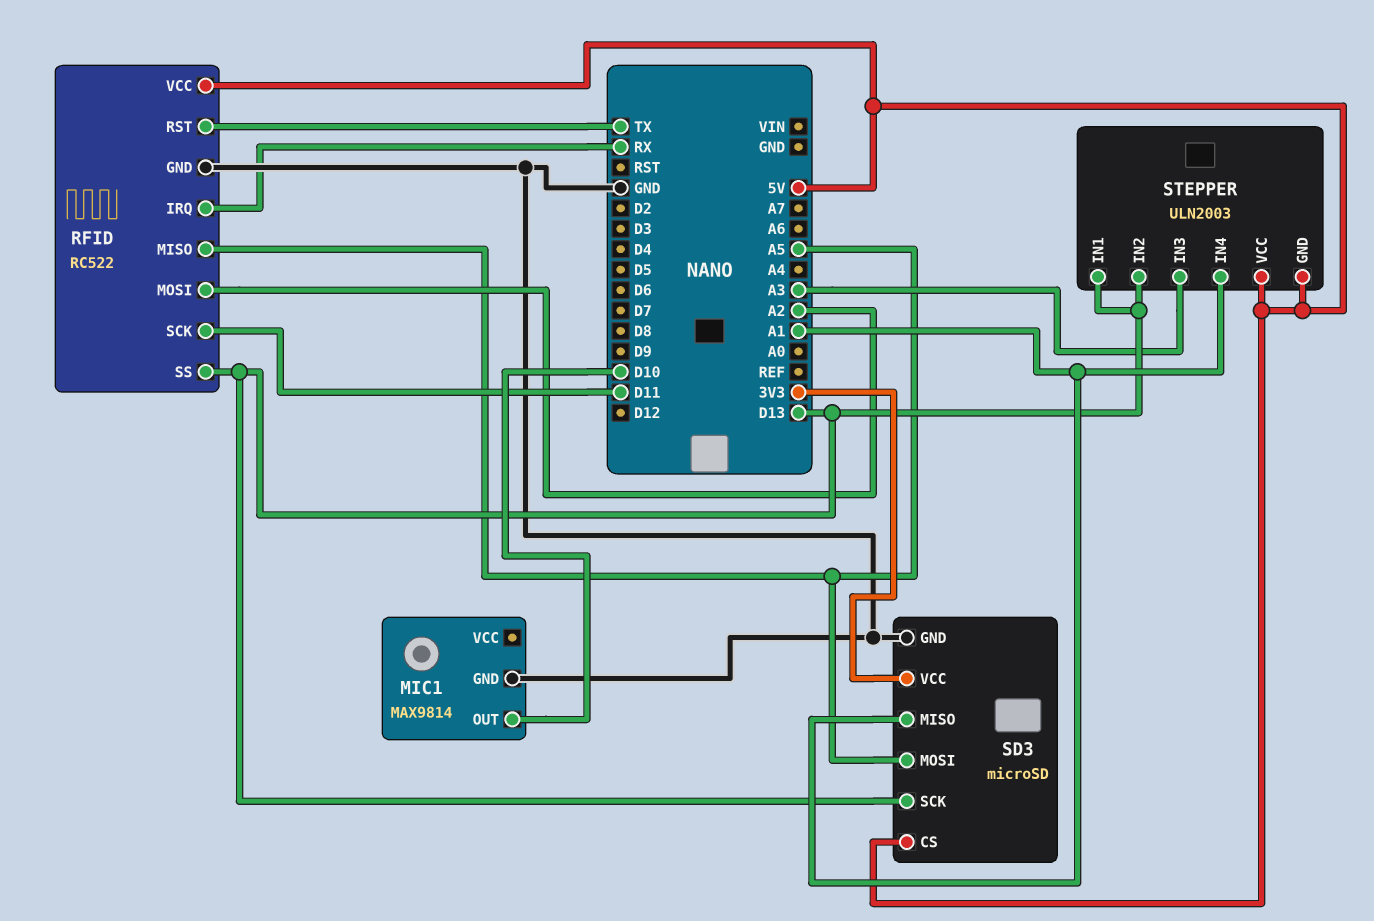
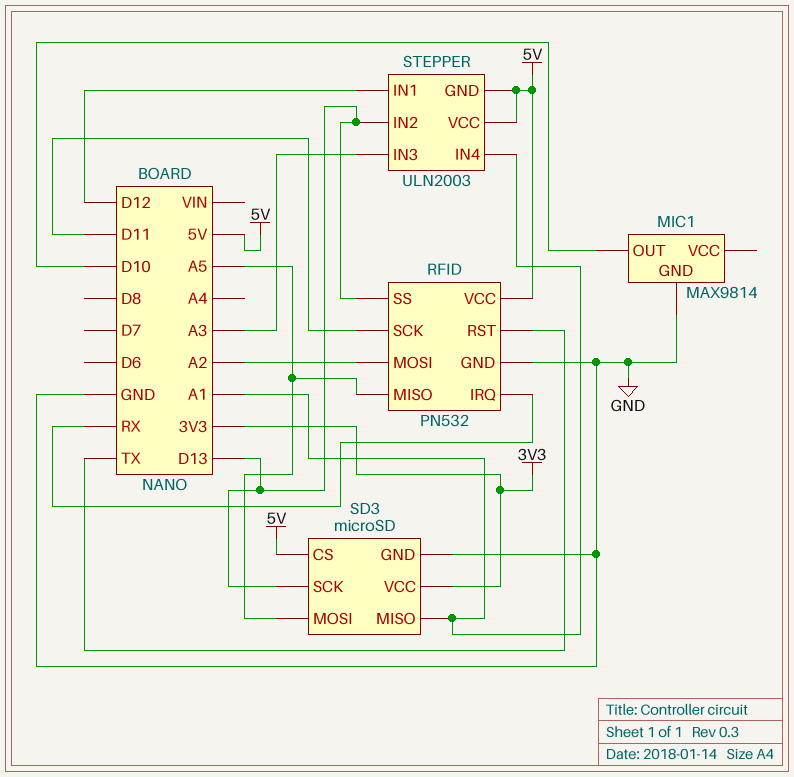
RFID: RC522 -> PN532
STEPPER pin IN1: D13 -> D12

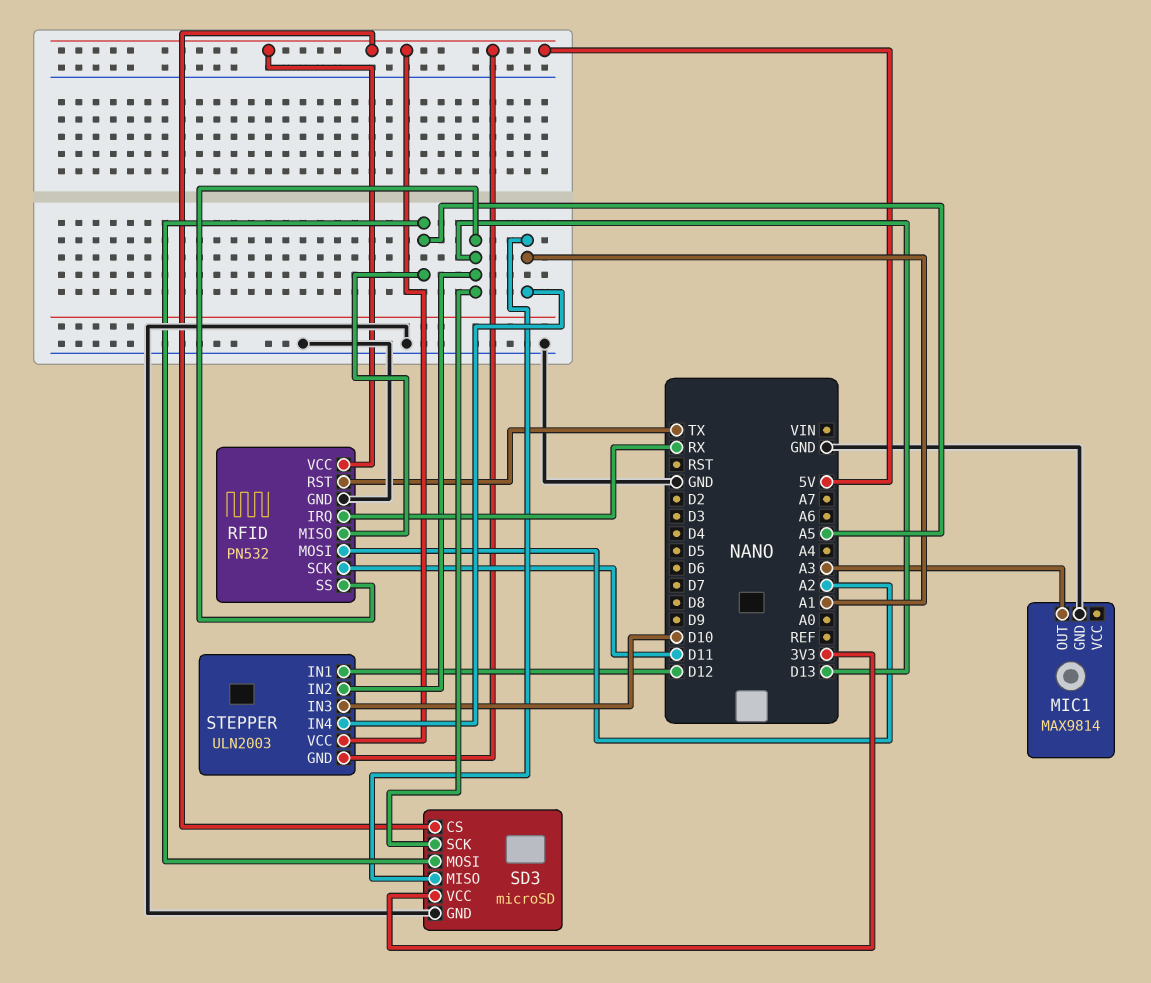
MIC1 pin OUT: D10 -> A3
STEPPER pin IN3: A3 -> D10

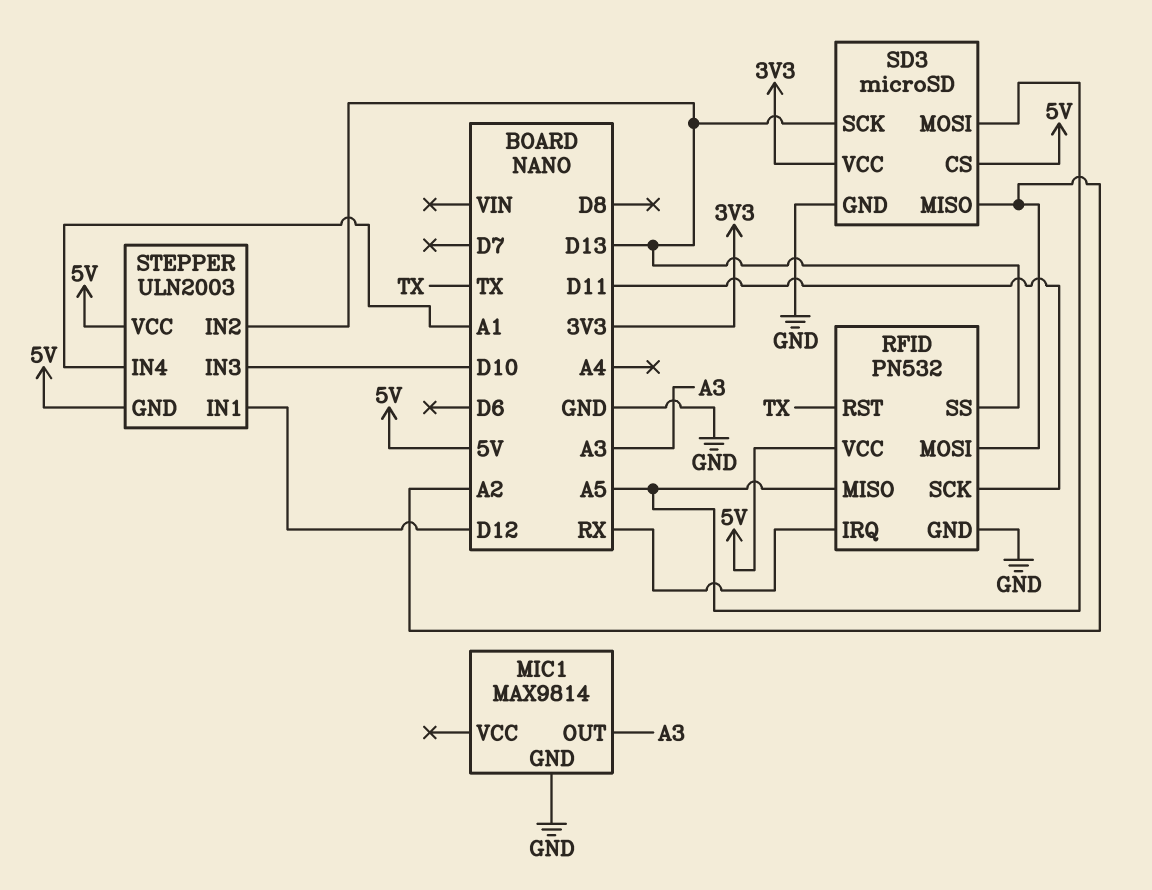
SD3 pin MISO: A1 -> A2

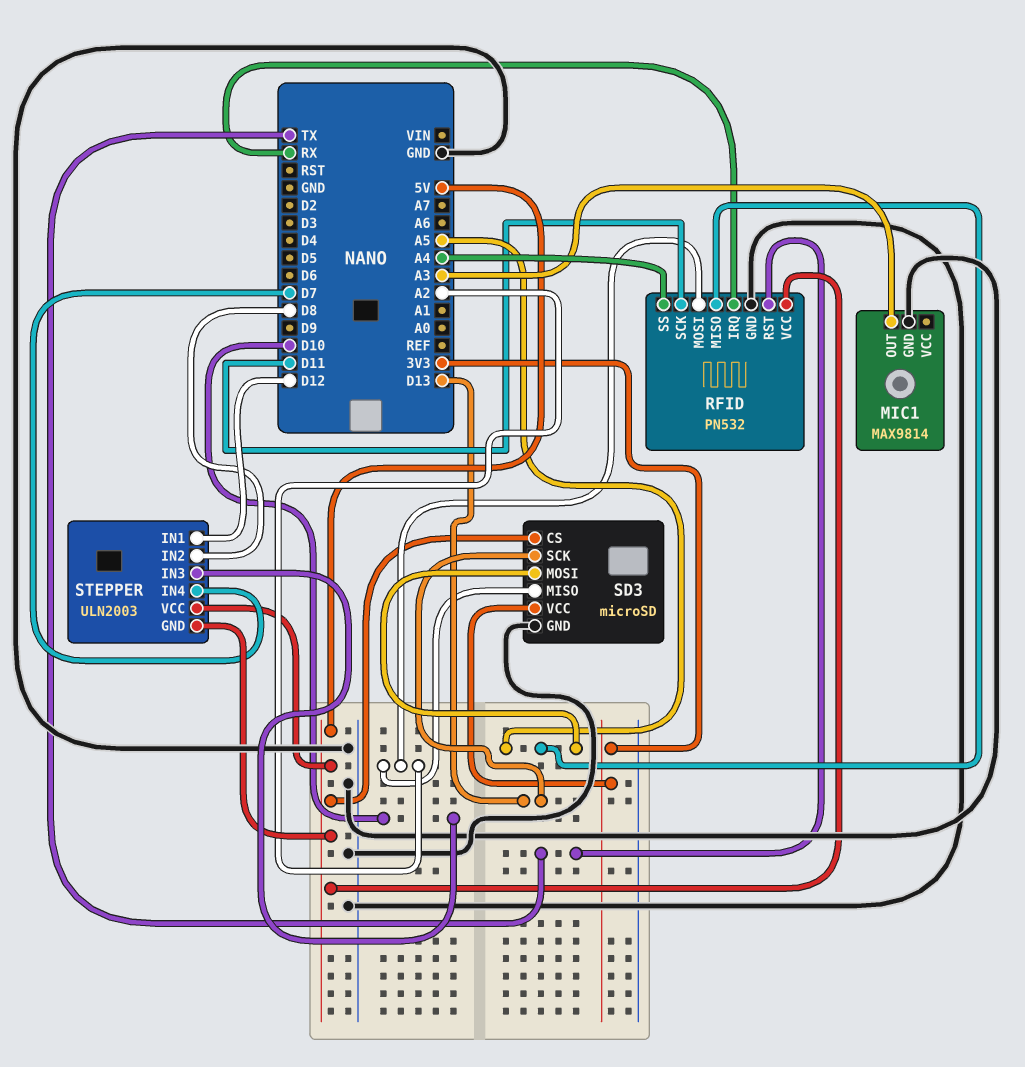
RFID pin SS: D13 -> A4
STEPPER pin IN2: D13 -> D8
STEPPER pin IN4: A1 -> D7

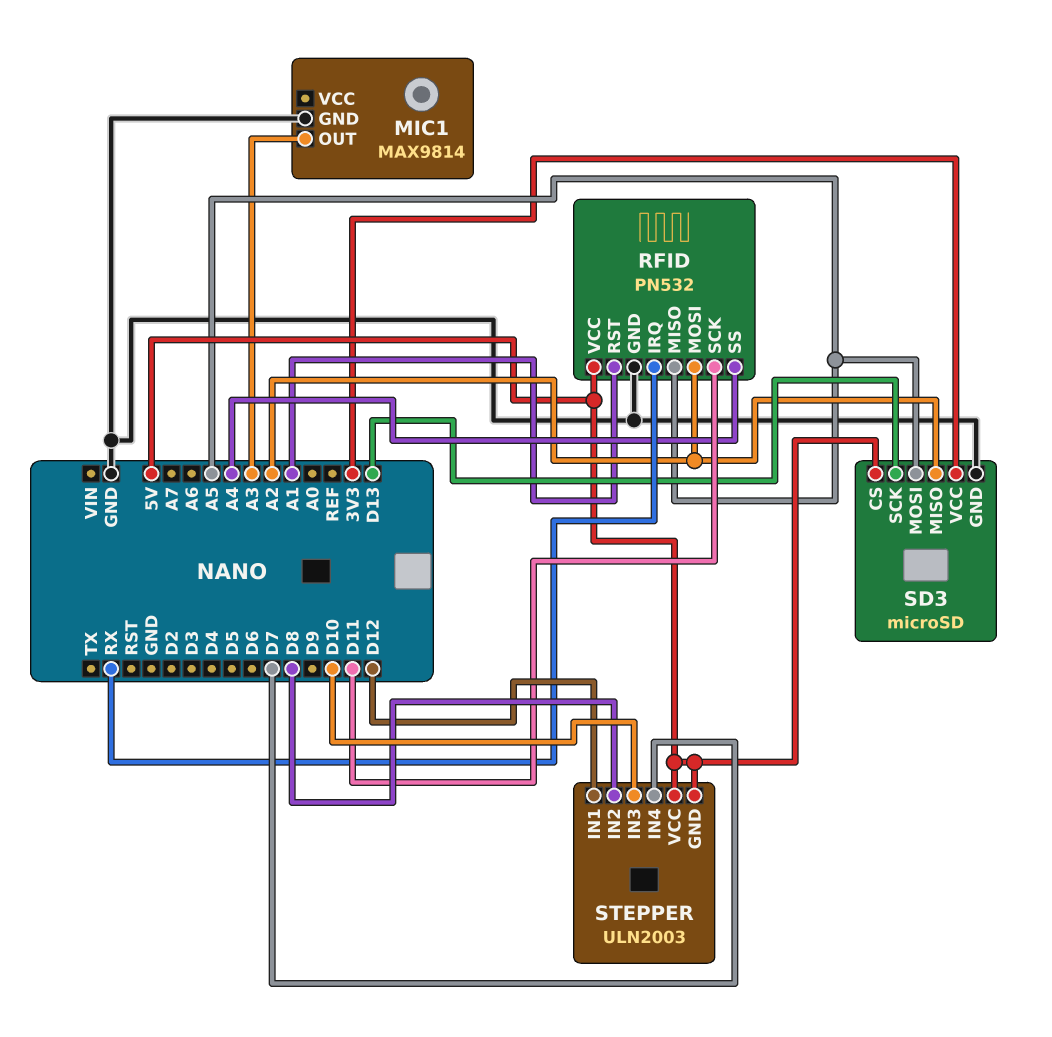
RFID pin RST: TX -> A1

